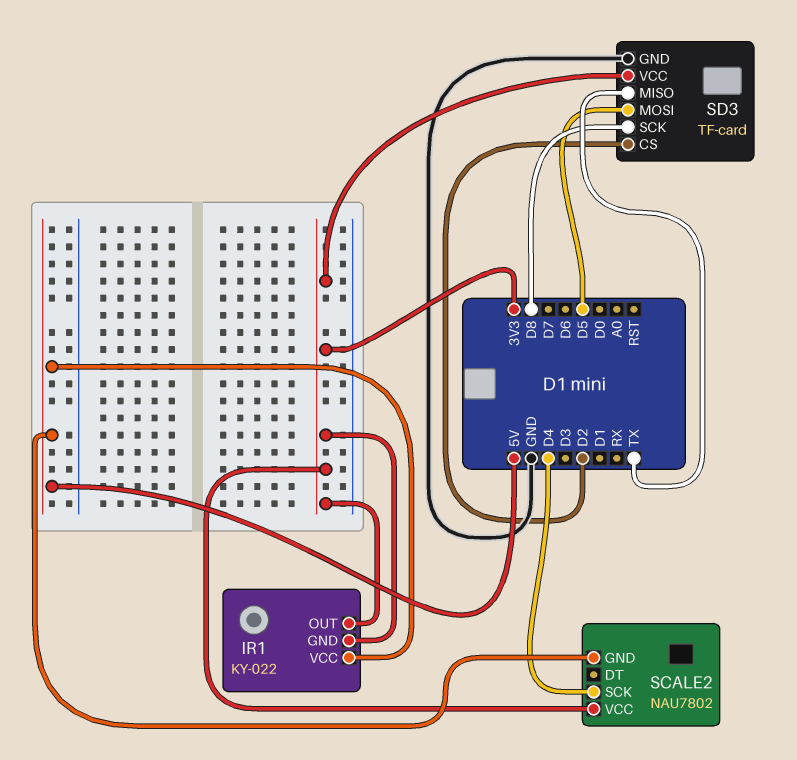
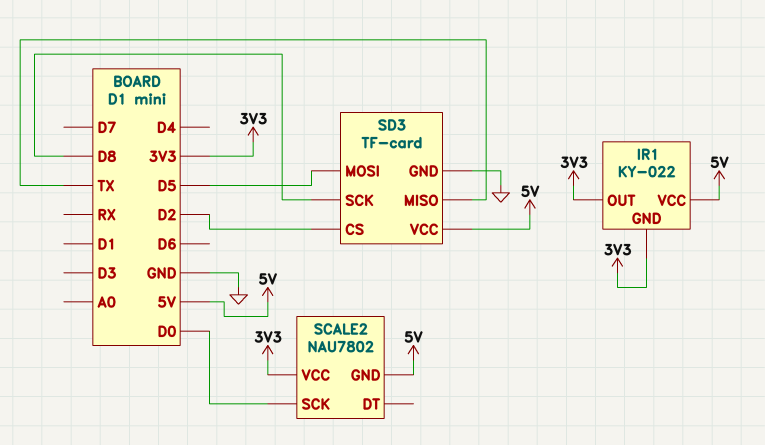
SCALE2 pin SCK: D4 -> D0
SD3 pin VCC: 3V3 -> 5V

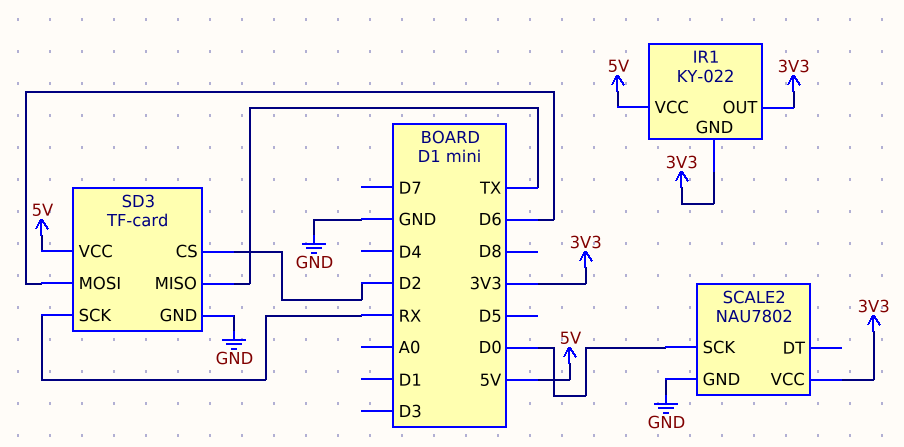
SCALE2 pin GND: 5V -> GND
SD3 pin MOSI: D5 -> D6
SD3 pin SCK: D8 -> RX

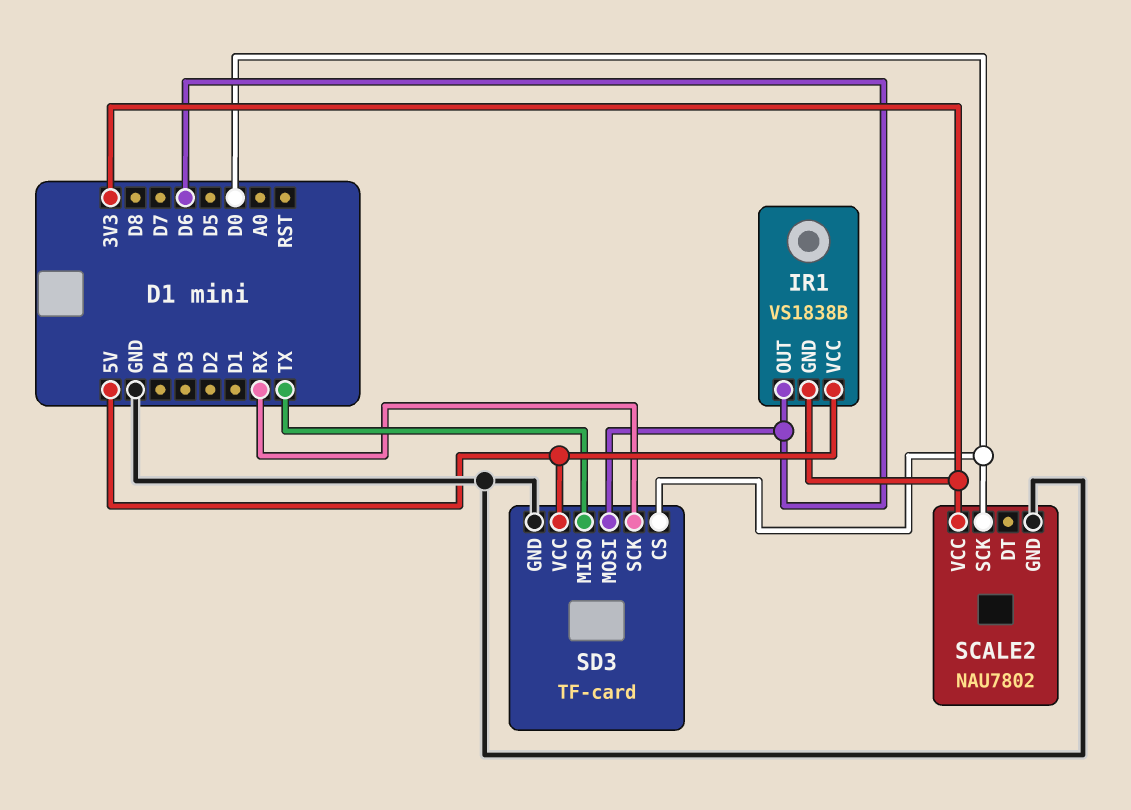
IR1: KY-022 -> VS1838B
IR1 pin OUT: 3V3 -> D6
SD3 pin CS: D2 -> D0

